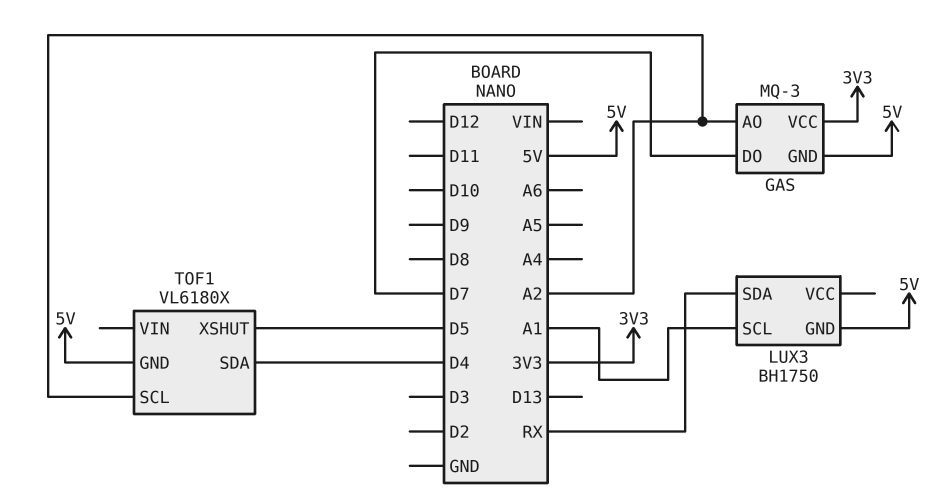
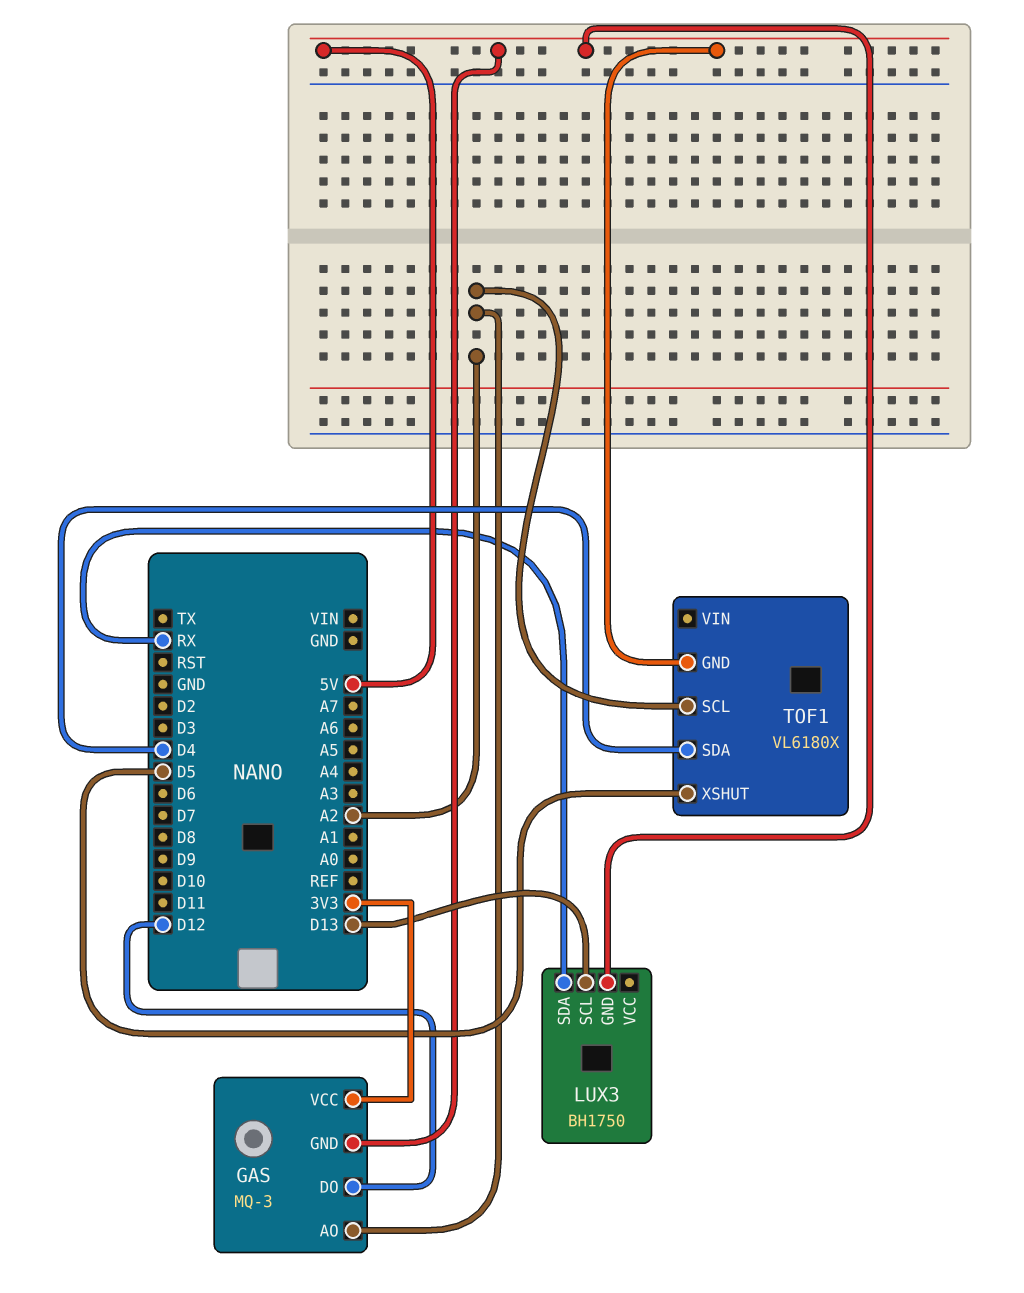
GAS pin DO: D7 -> D12
LUX3 pin SCL: A1 -> D13

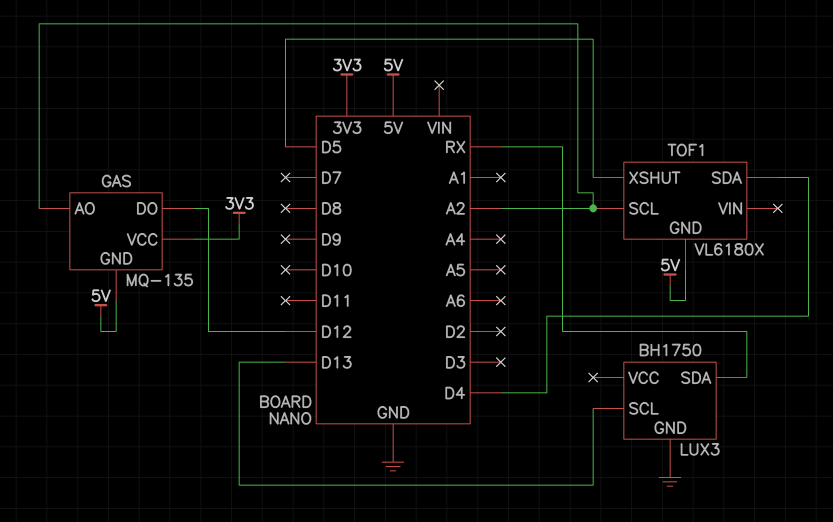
GAS: MQ-3 -> MQ-135
LUX3 pin GND: 5V -> GND

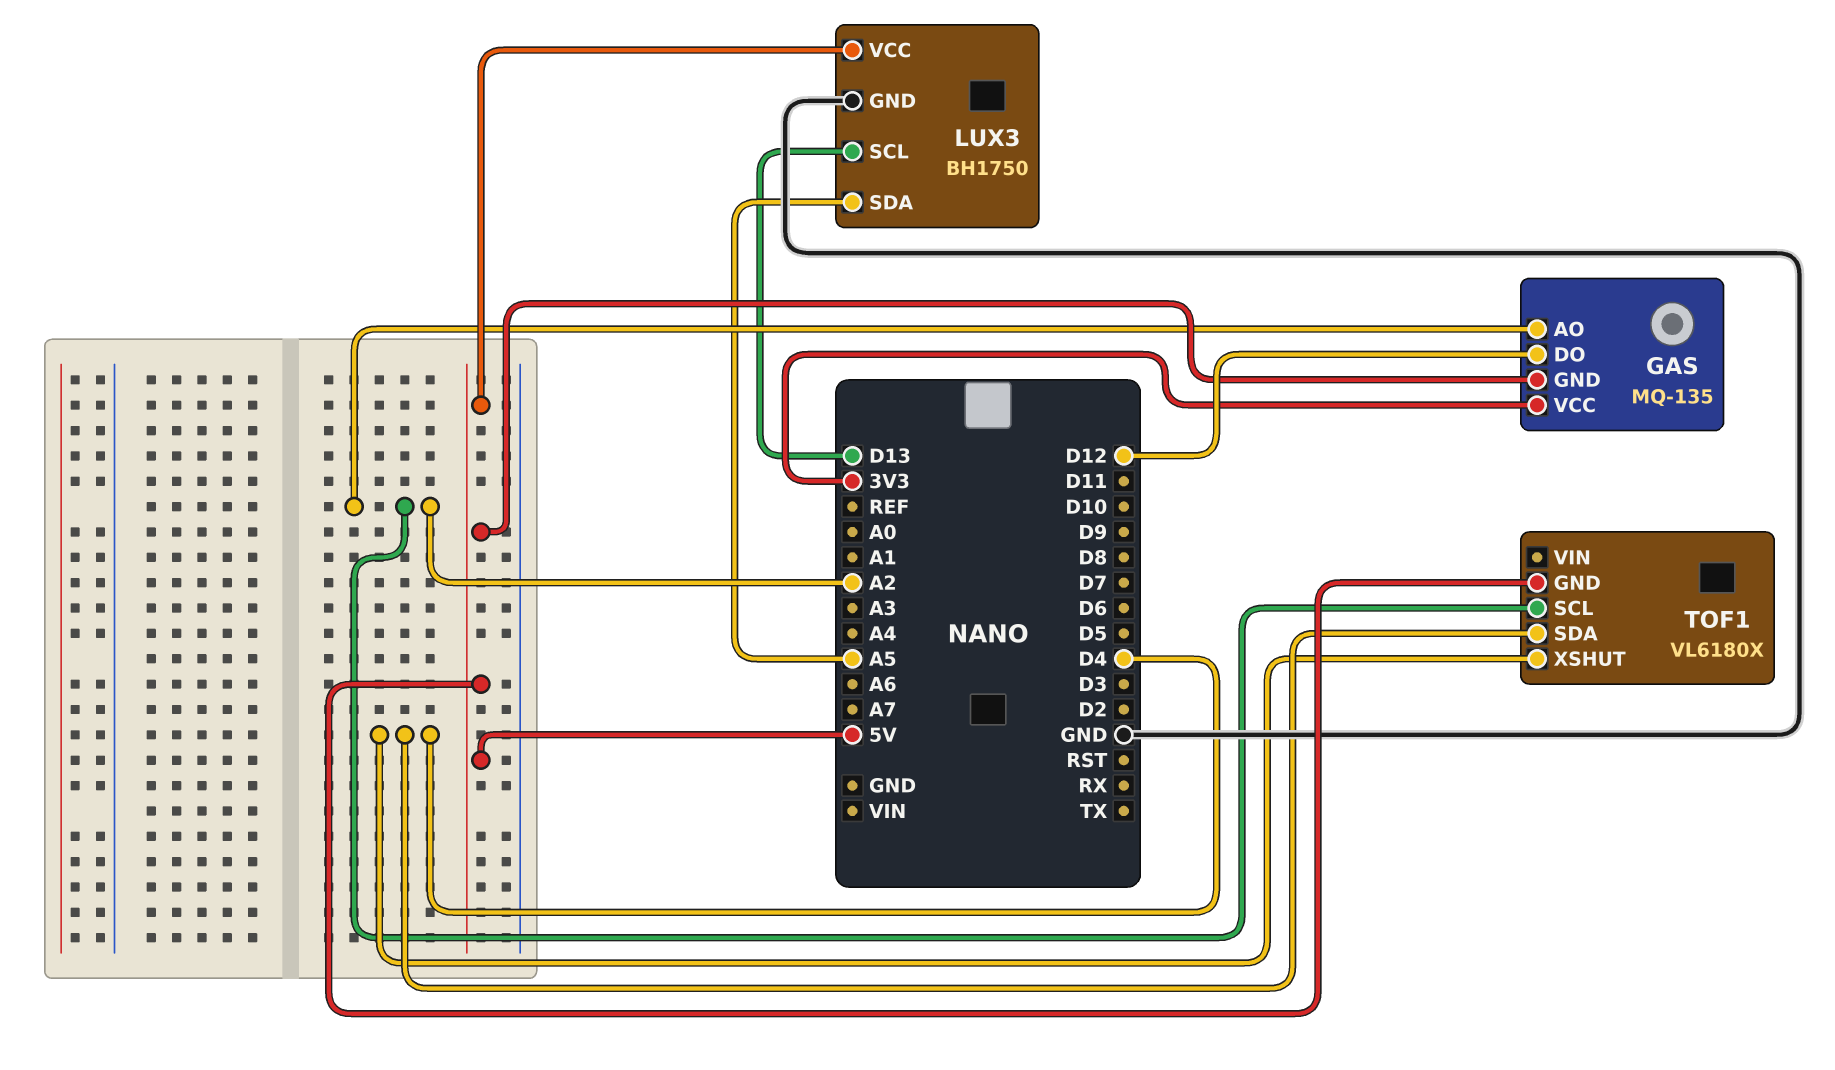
LUX3 pin SDA: RX -> A5
LUX3 pin VCC: none -> 5V
TOF1 pin XSHUT: D5 -> D4

